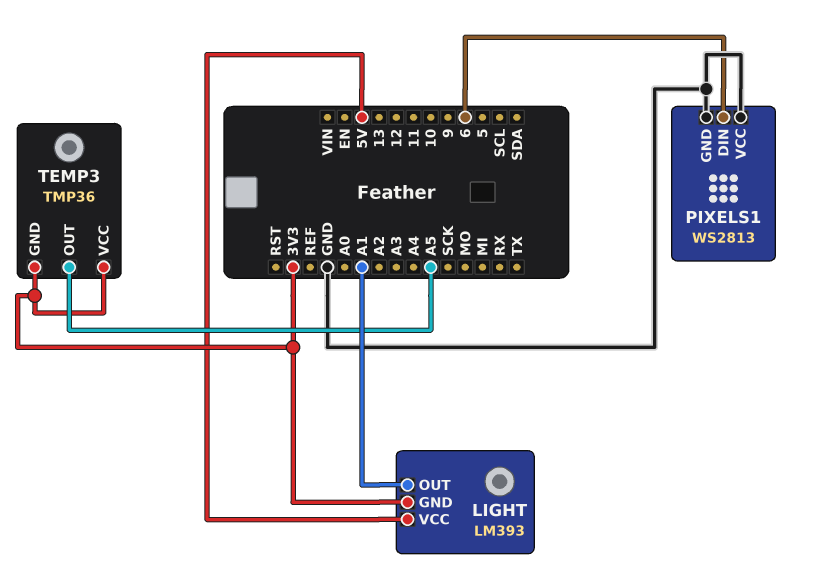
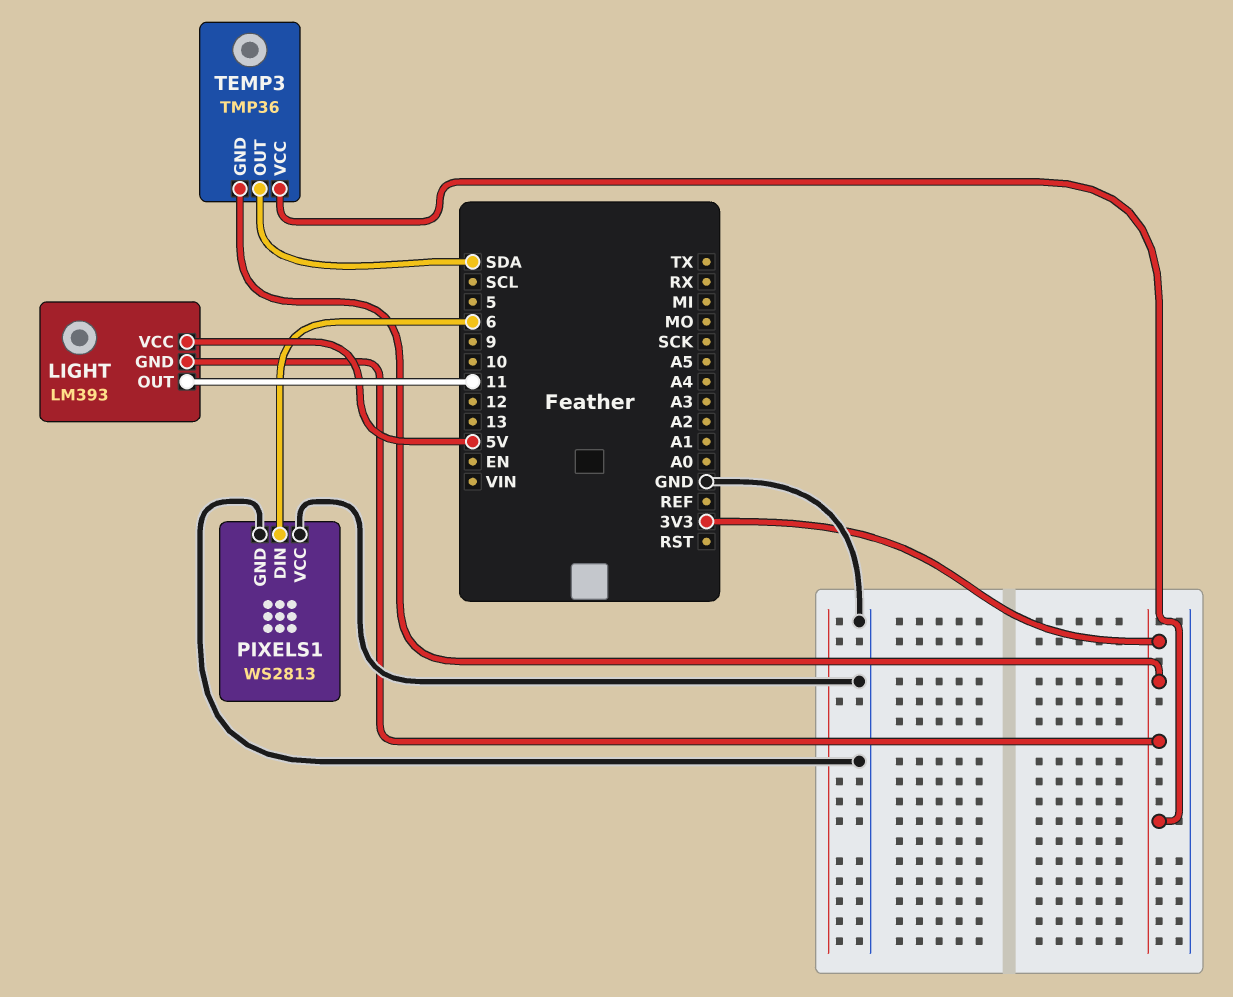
LIGHT pin OUT: A1 -> 11
TEMP3 pin OUT: A5 -> SDA

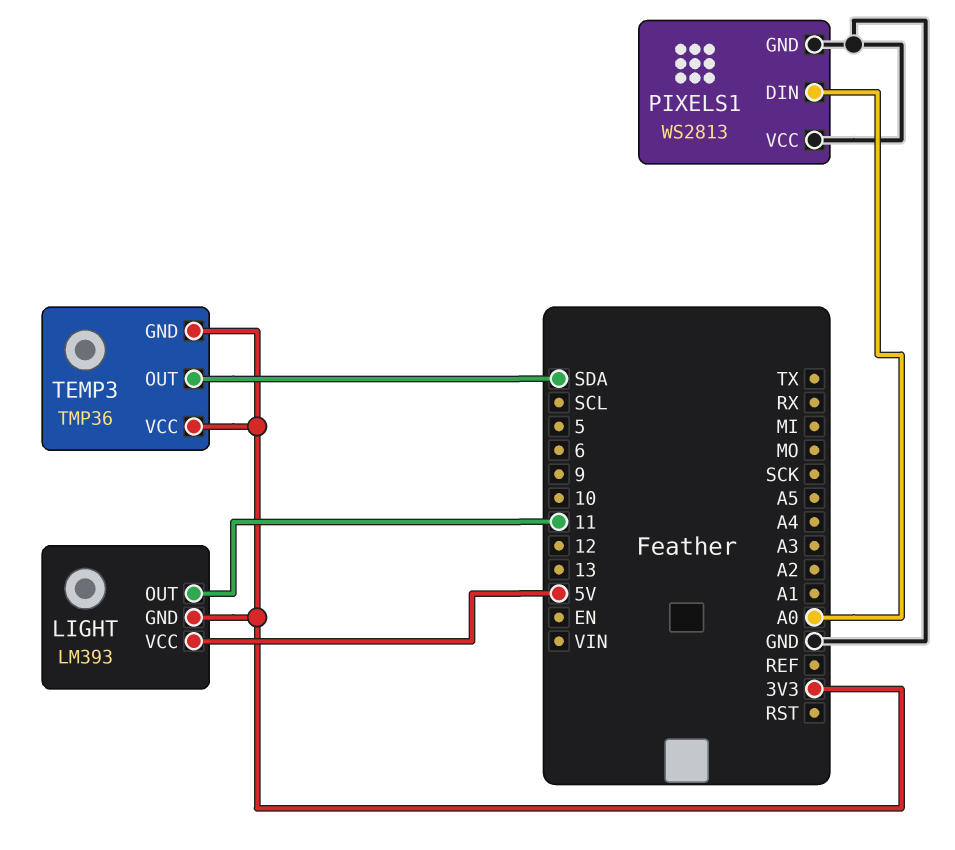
PIXELS1 pin DIN: 6 -> A0

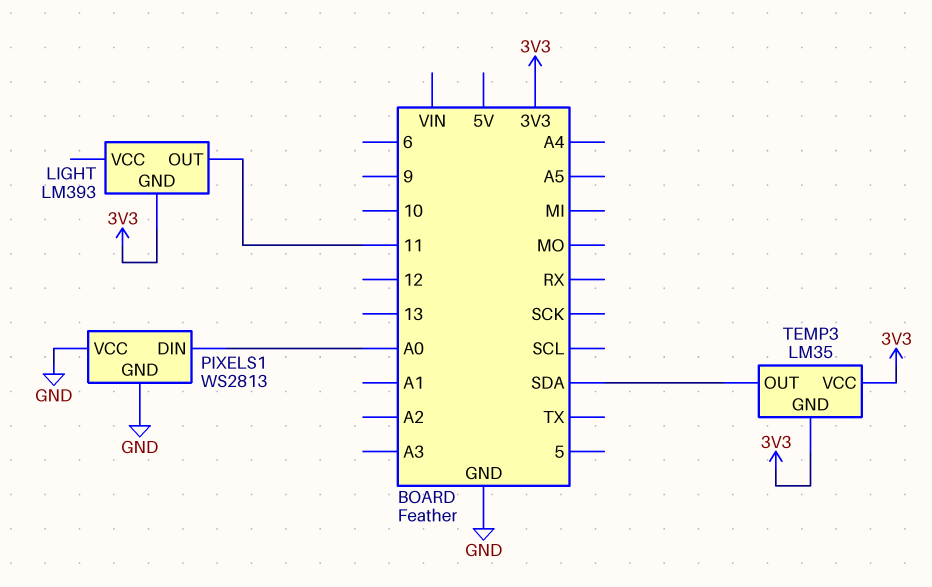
LIGHT pin VCC: 5V -> none
TEMP3: TMP36 -> LM35

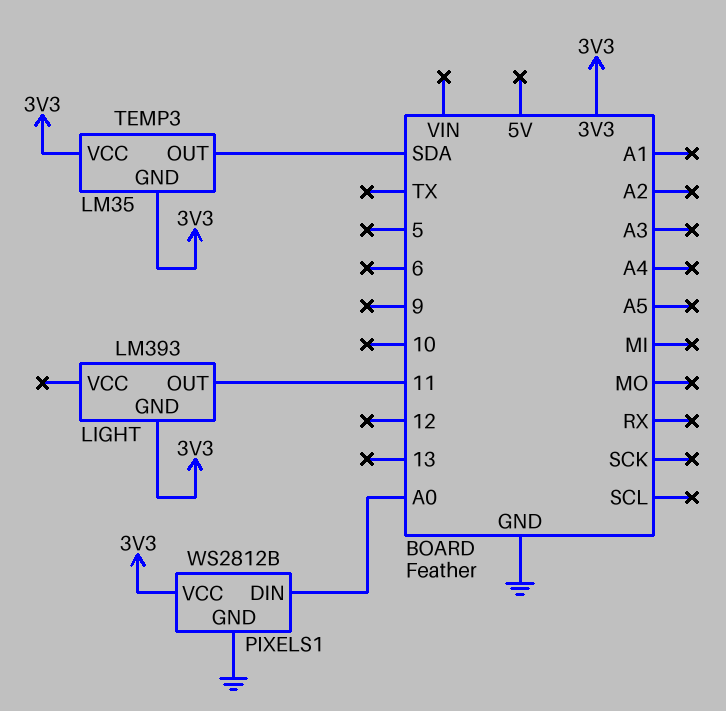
PIXELS1: WS2813 -> WS2812B
PIXELS1 pin VCC: GND -> 3V3

